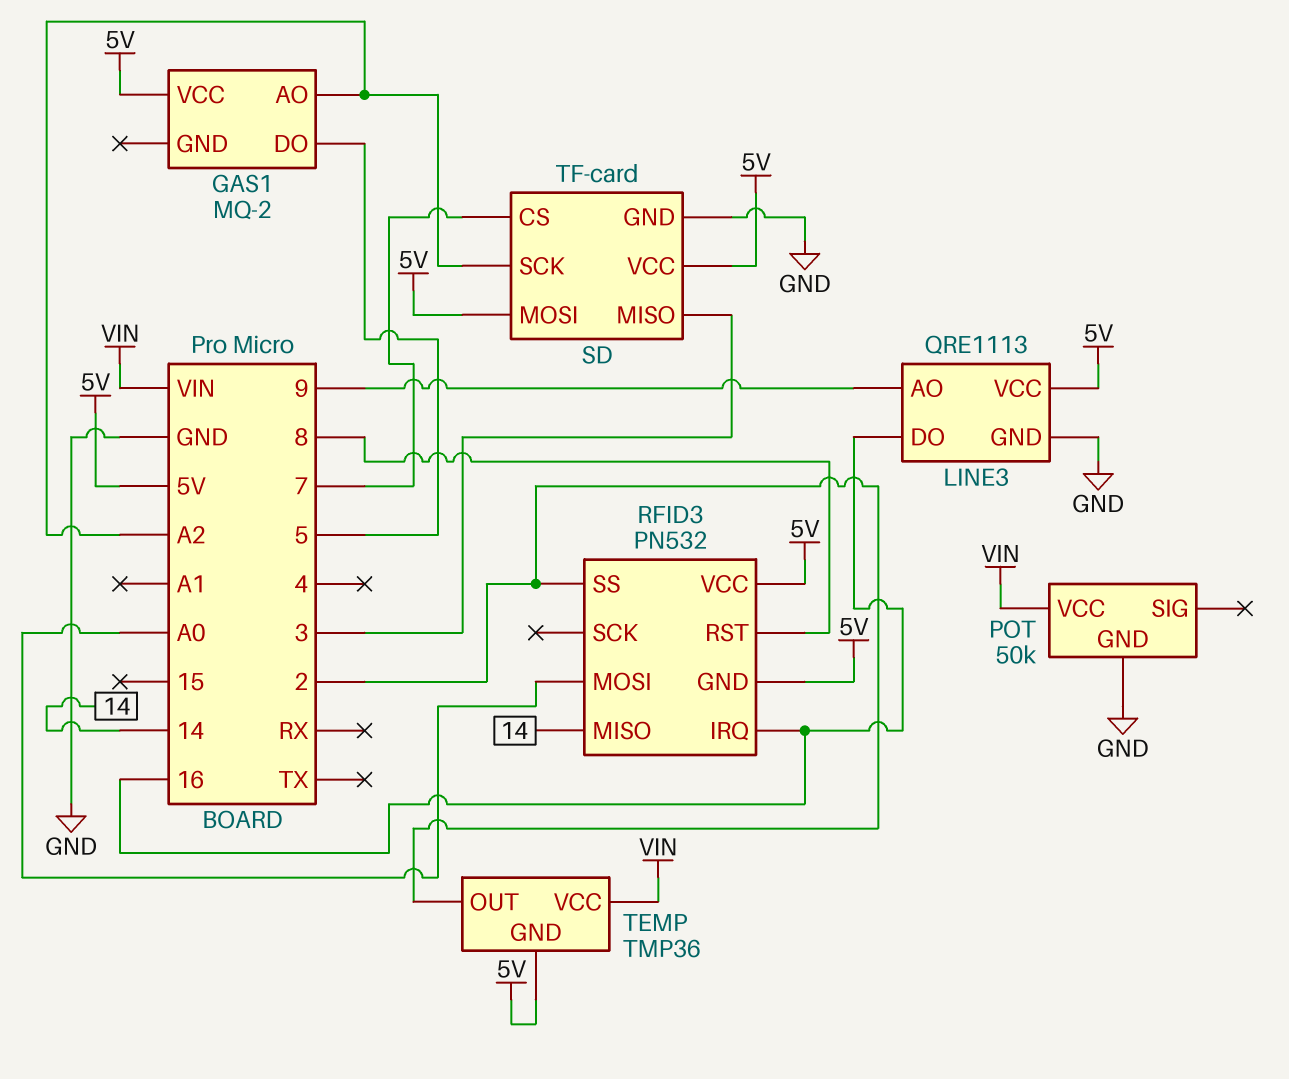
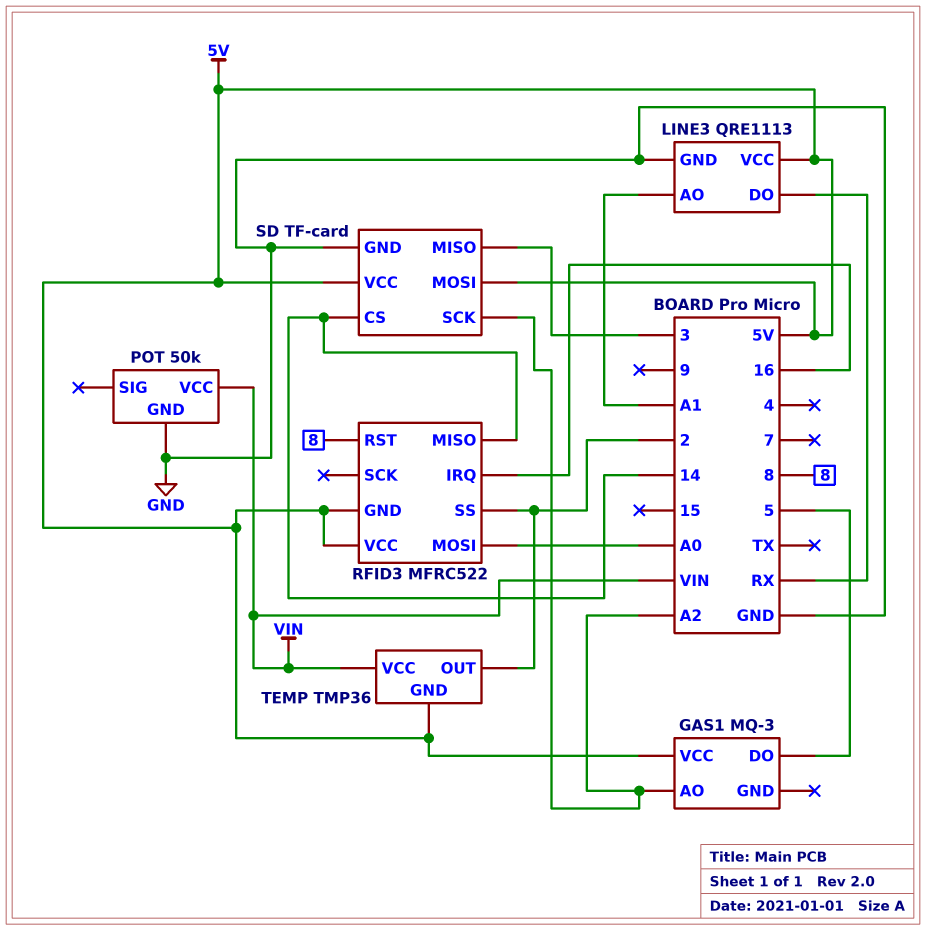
GAS1: MQ-2 -> MQ-3
LINE3 pin AO: 9 -> A1
LINE3 pin DO: 16 -> RX
RFID3: PN532 -> MFRC522
SD pin CS: 7 -> 14

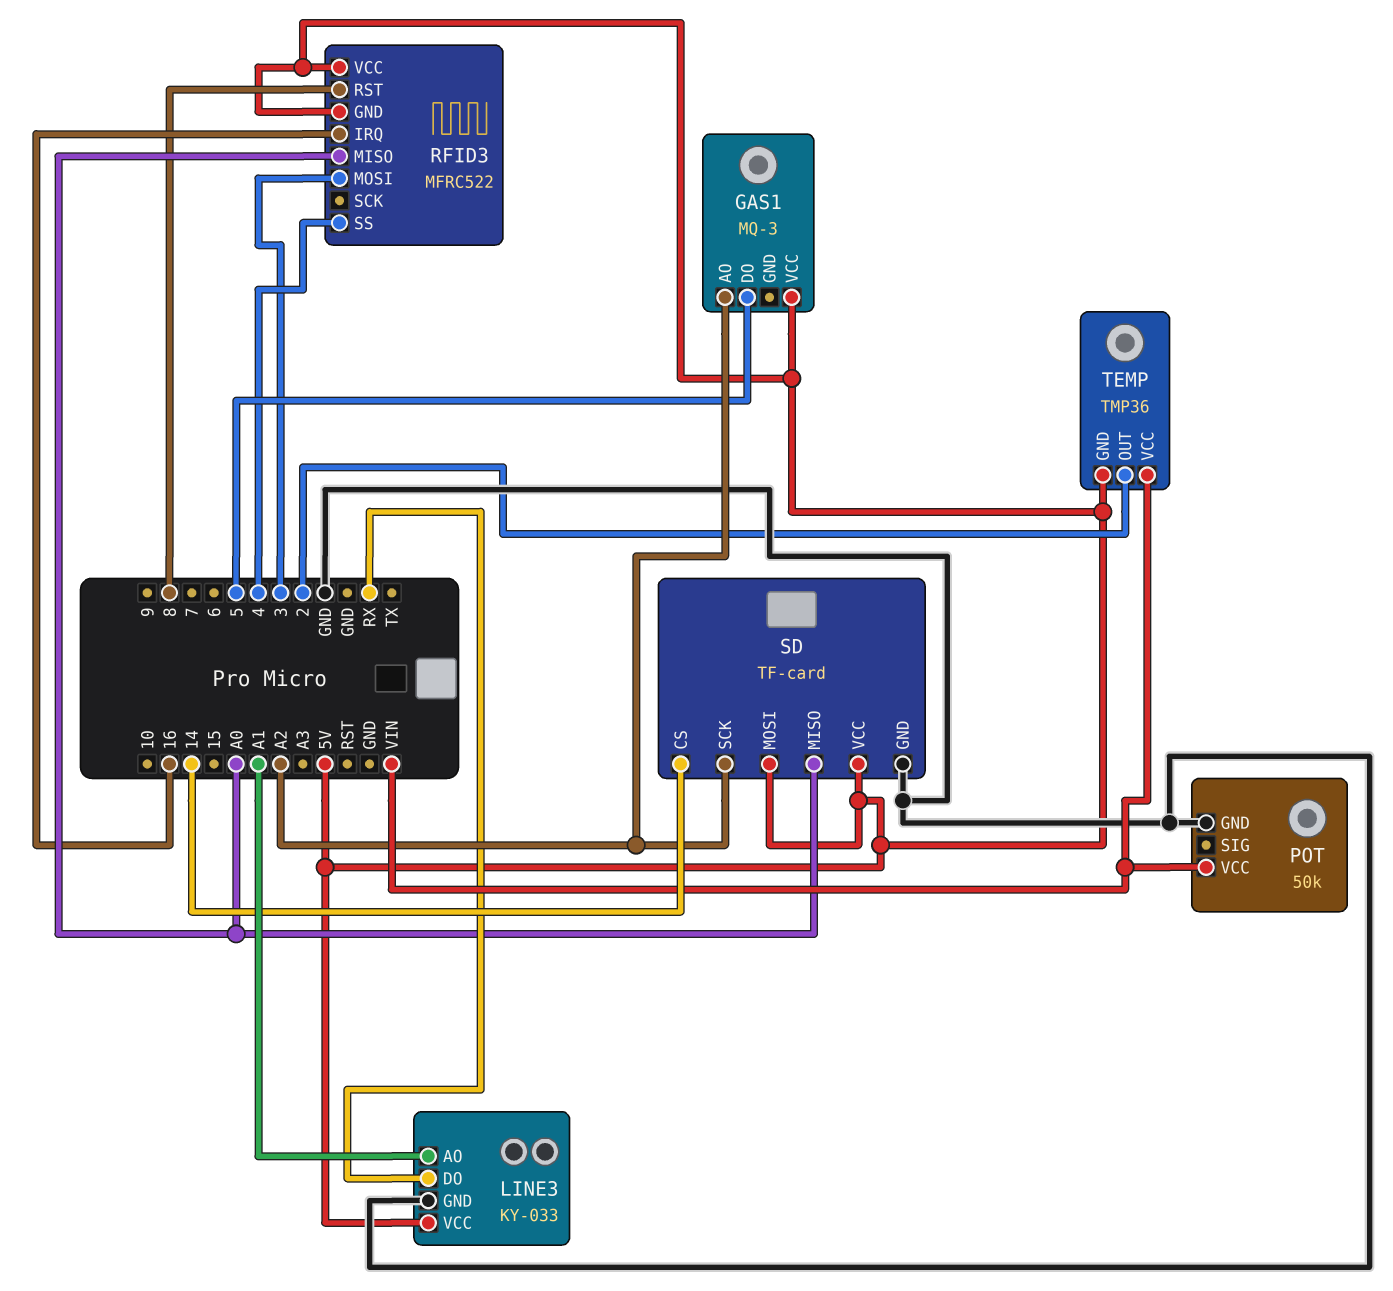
LINE3: QRE1113 -> KY-033
RFID3 pin MISO: 14 -> A0
RFID3 pin MOSI: A0 -> 3
RFID3 pin SS: 2 -> 4
SD pin MISO: 3 -> A0

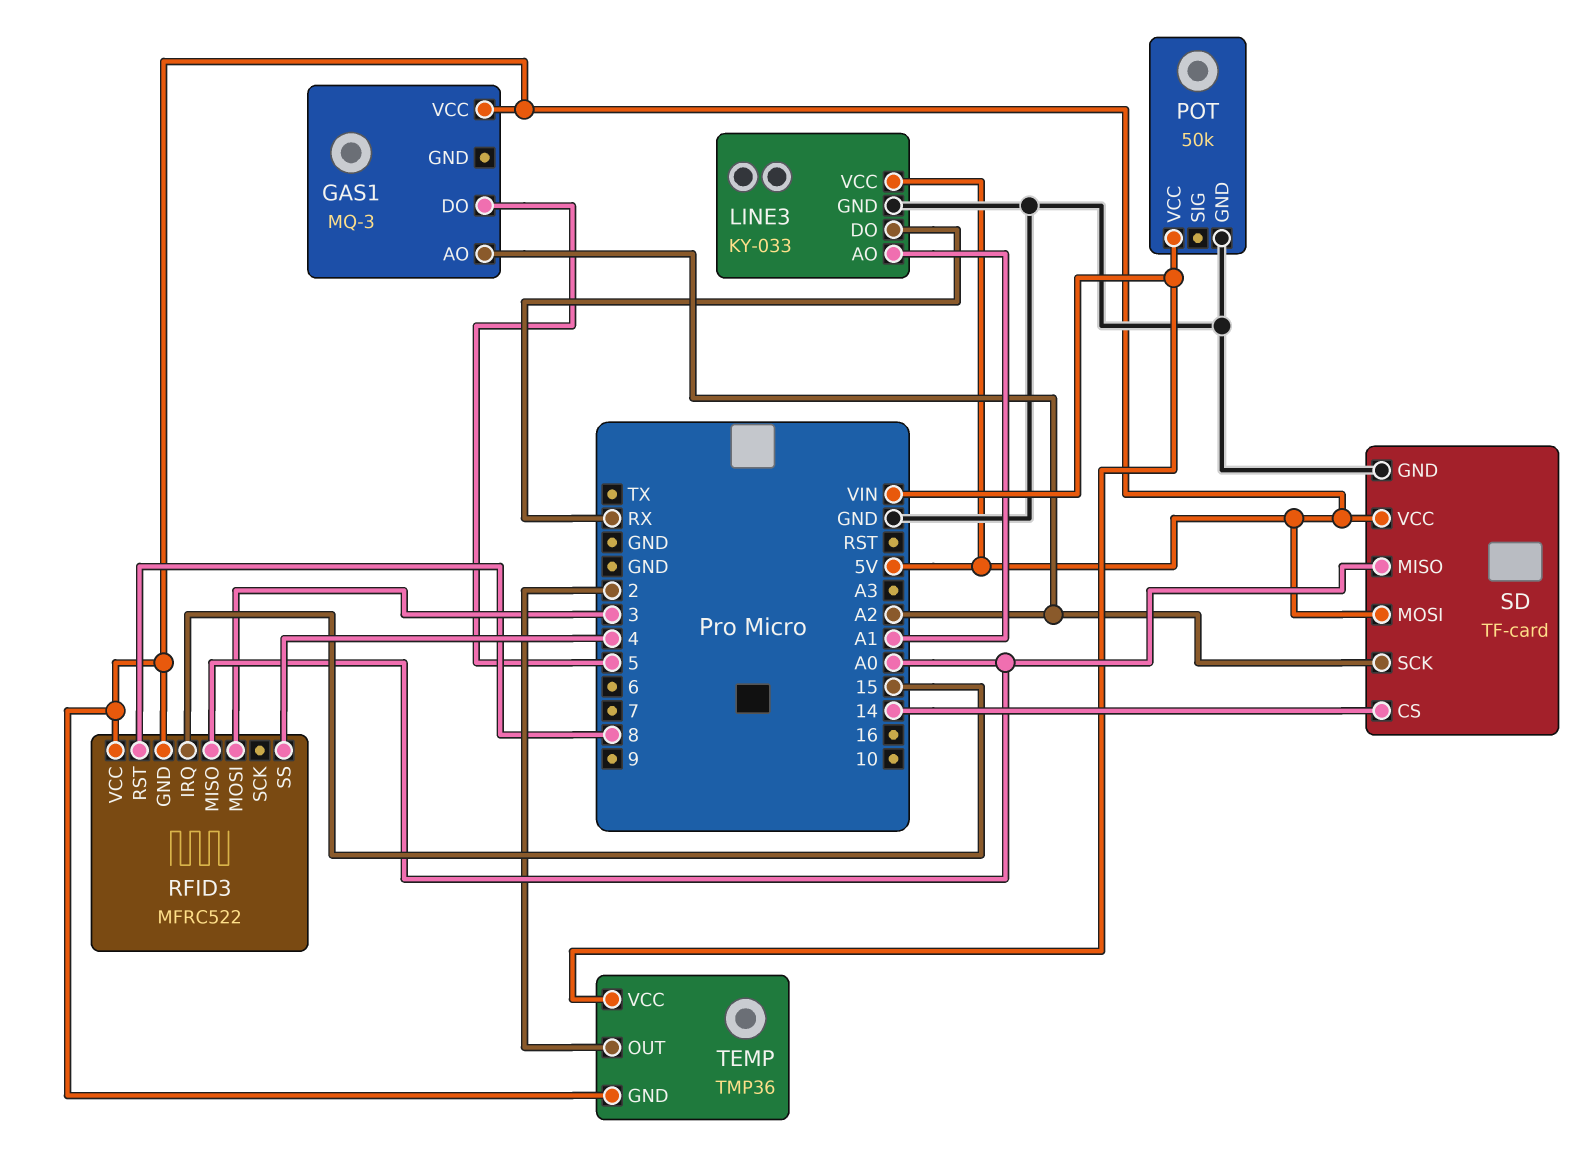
RFID3 pin IRQ: 16 -> 15

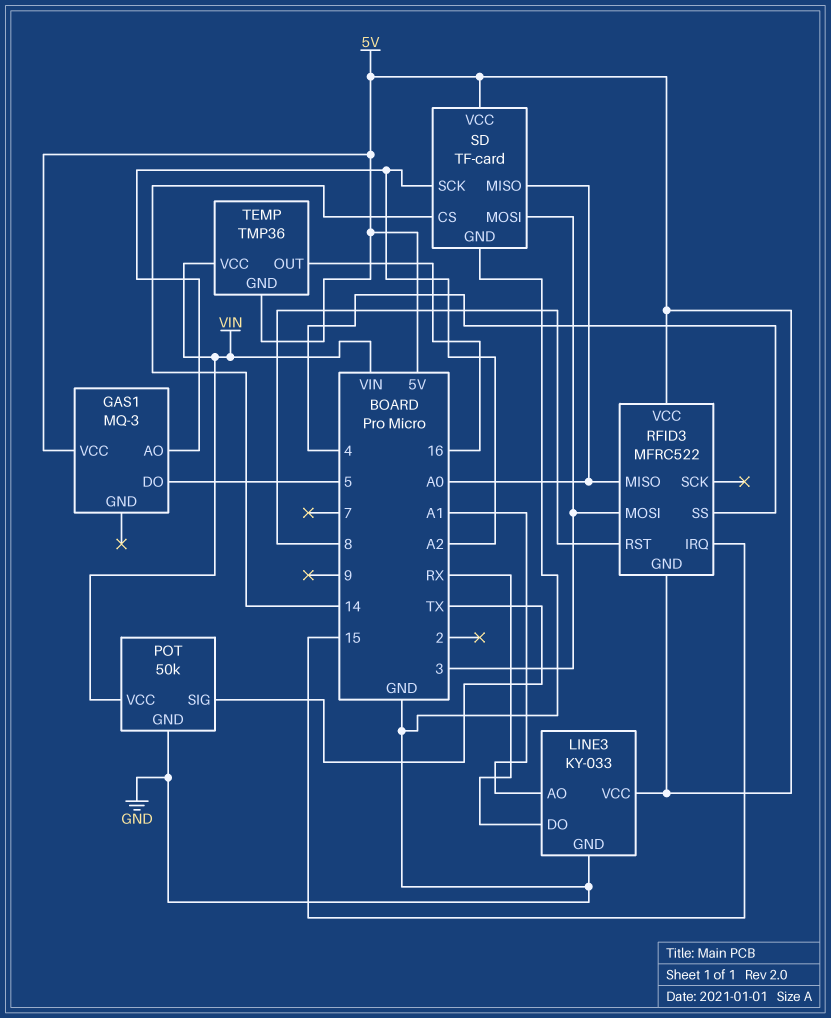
POT pin SIG: none -> TX
SD pin MOSI: 5V -> 3
TEMP pin OUT: 2 -> 16

